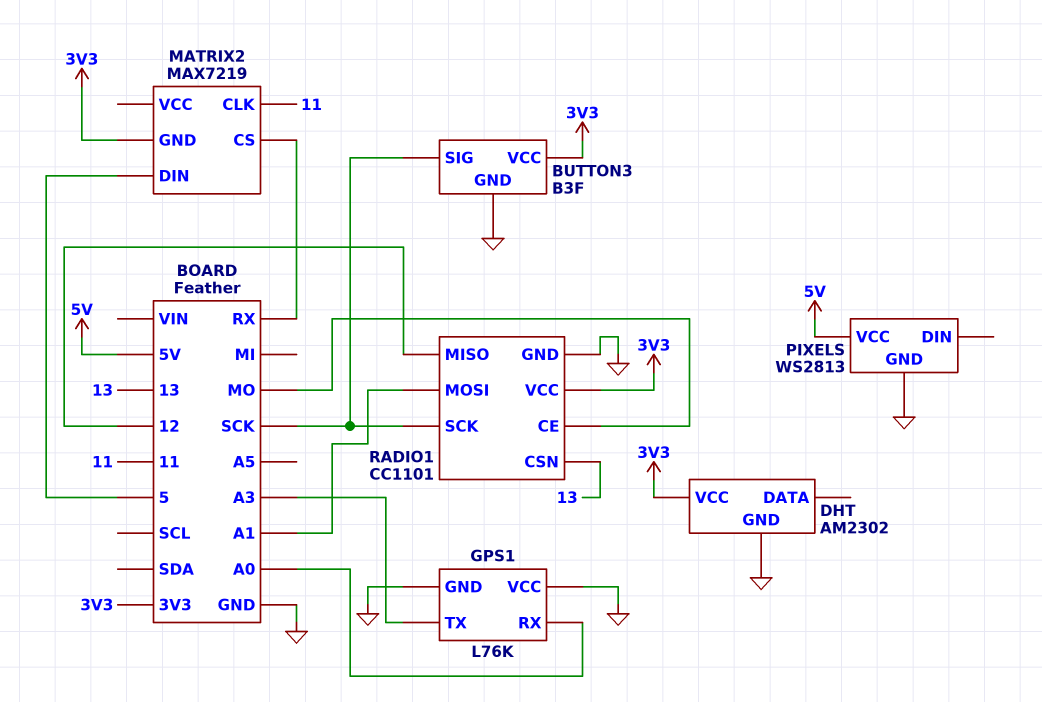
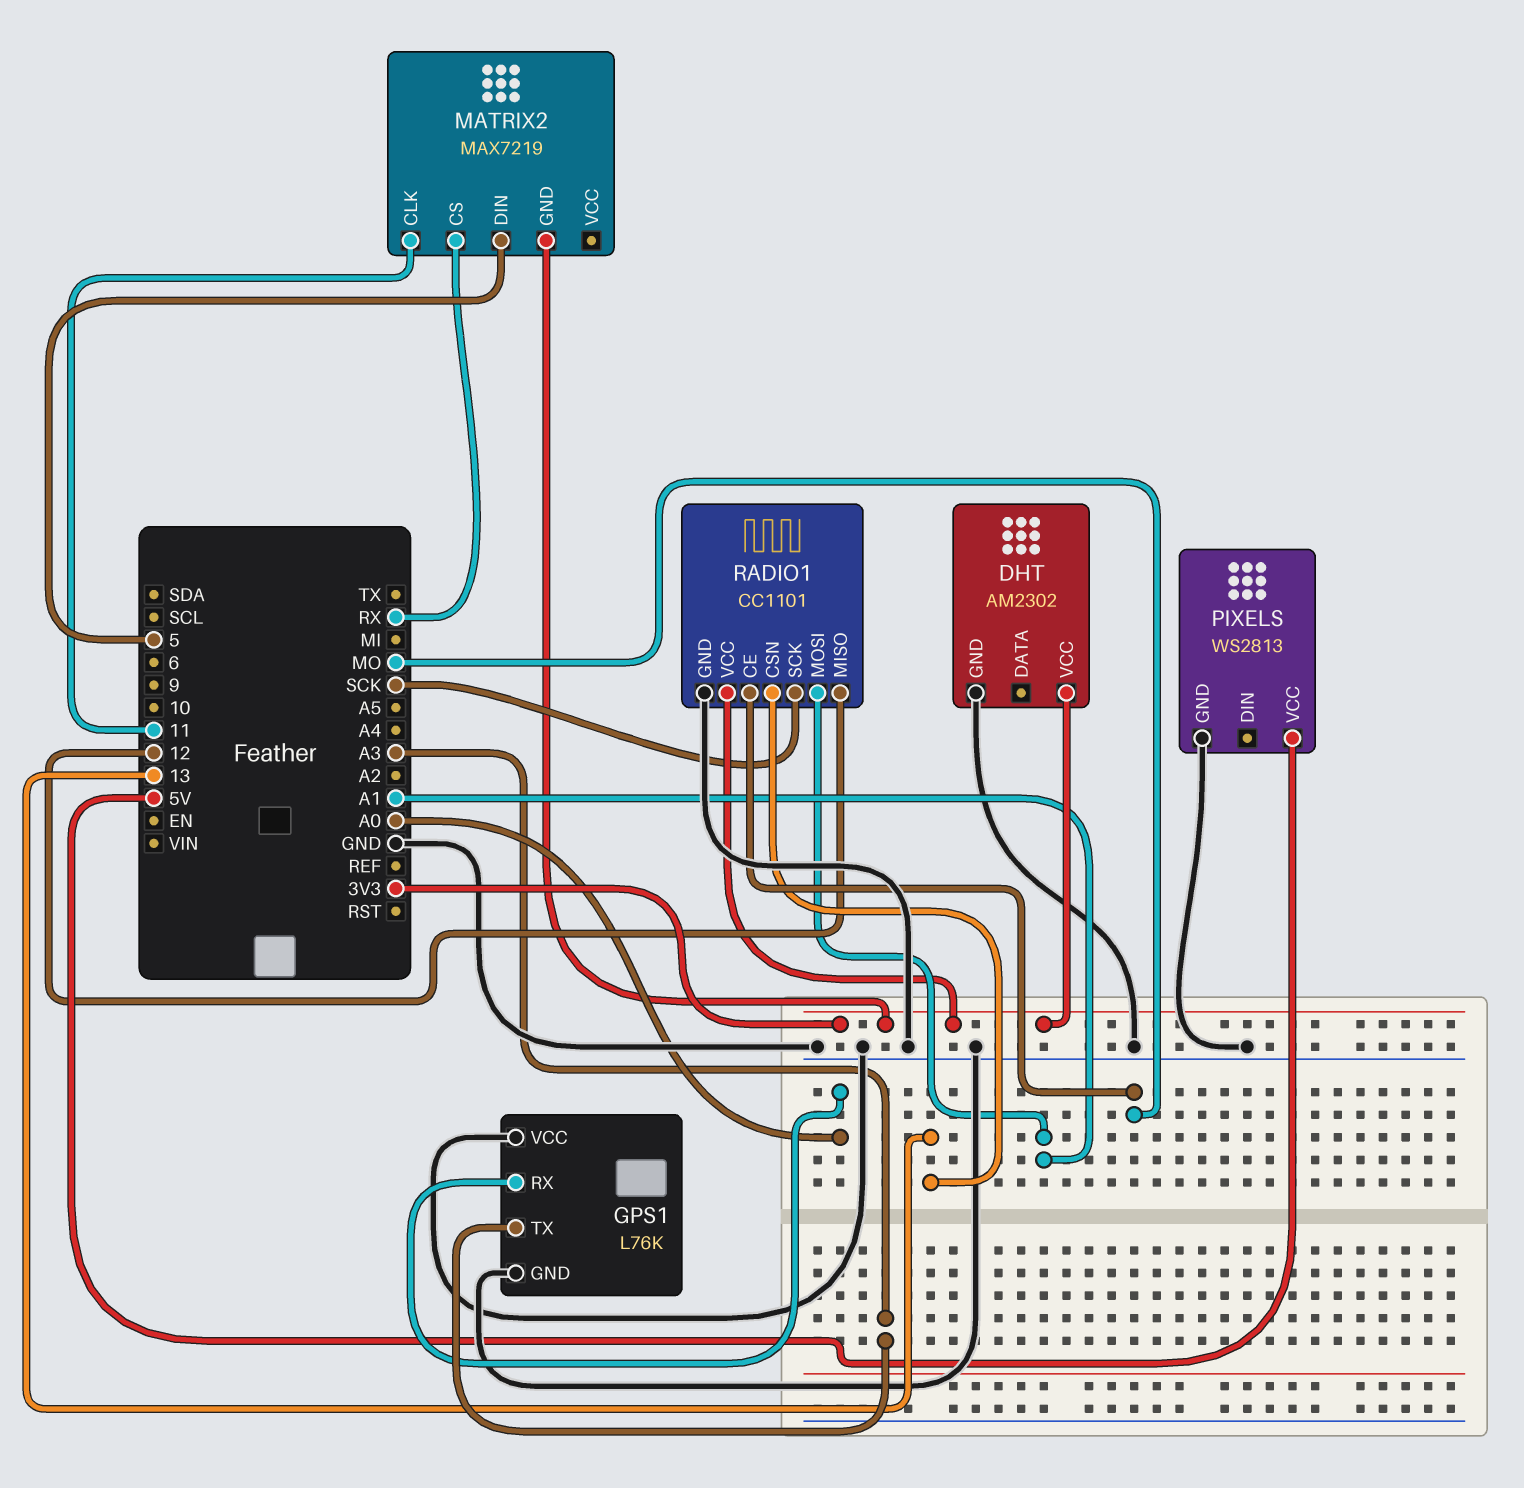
BUTTON3: B3F -> none
BUTTON3 pin GND: GND -> none
BUTTON3 pin SIG: SCK -> none
BUTTON3 pin VCC: 3V3 -> none

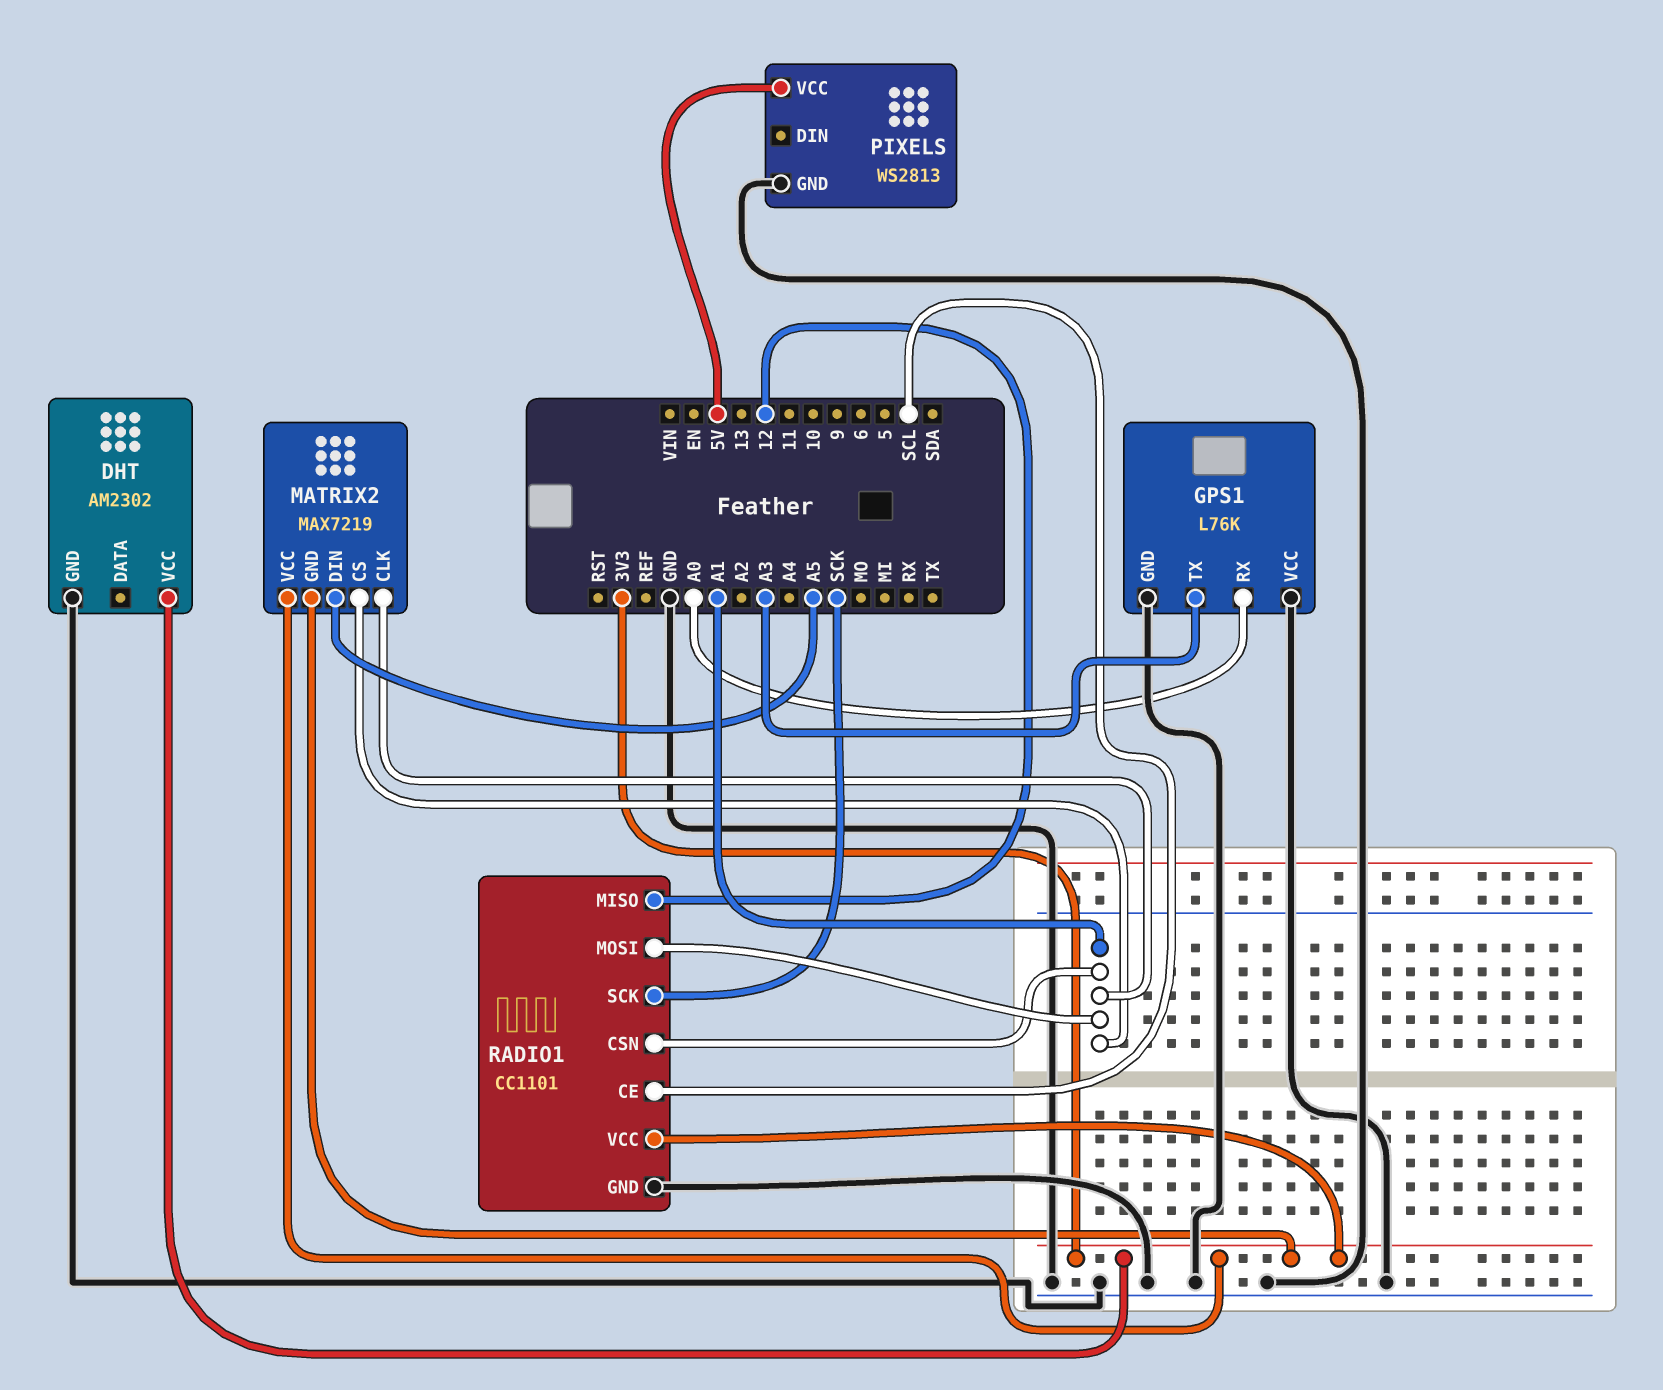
MATRIX2 pin CLK: 11 -> A1
MATRIX2 pin CS: RX -> A1
MATRIX2 pin DIN: 5 -> A5
MATRIX2 pin VCC: none -> 3V3
RADIO1 pin CE: MO -> SCL
RADIO1 pin CSN: 13 -> A1

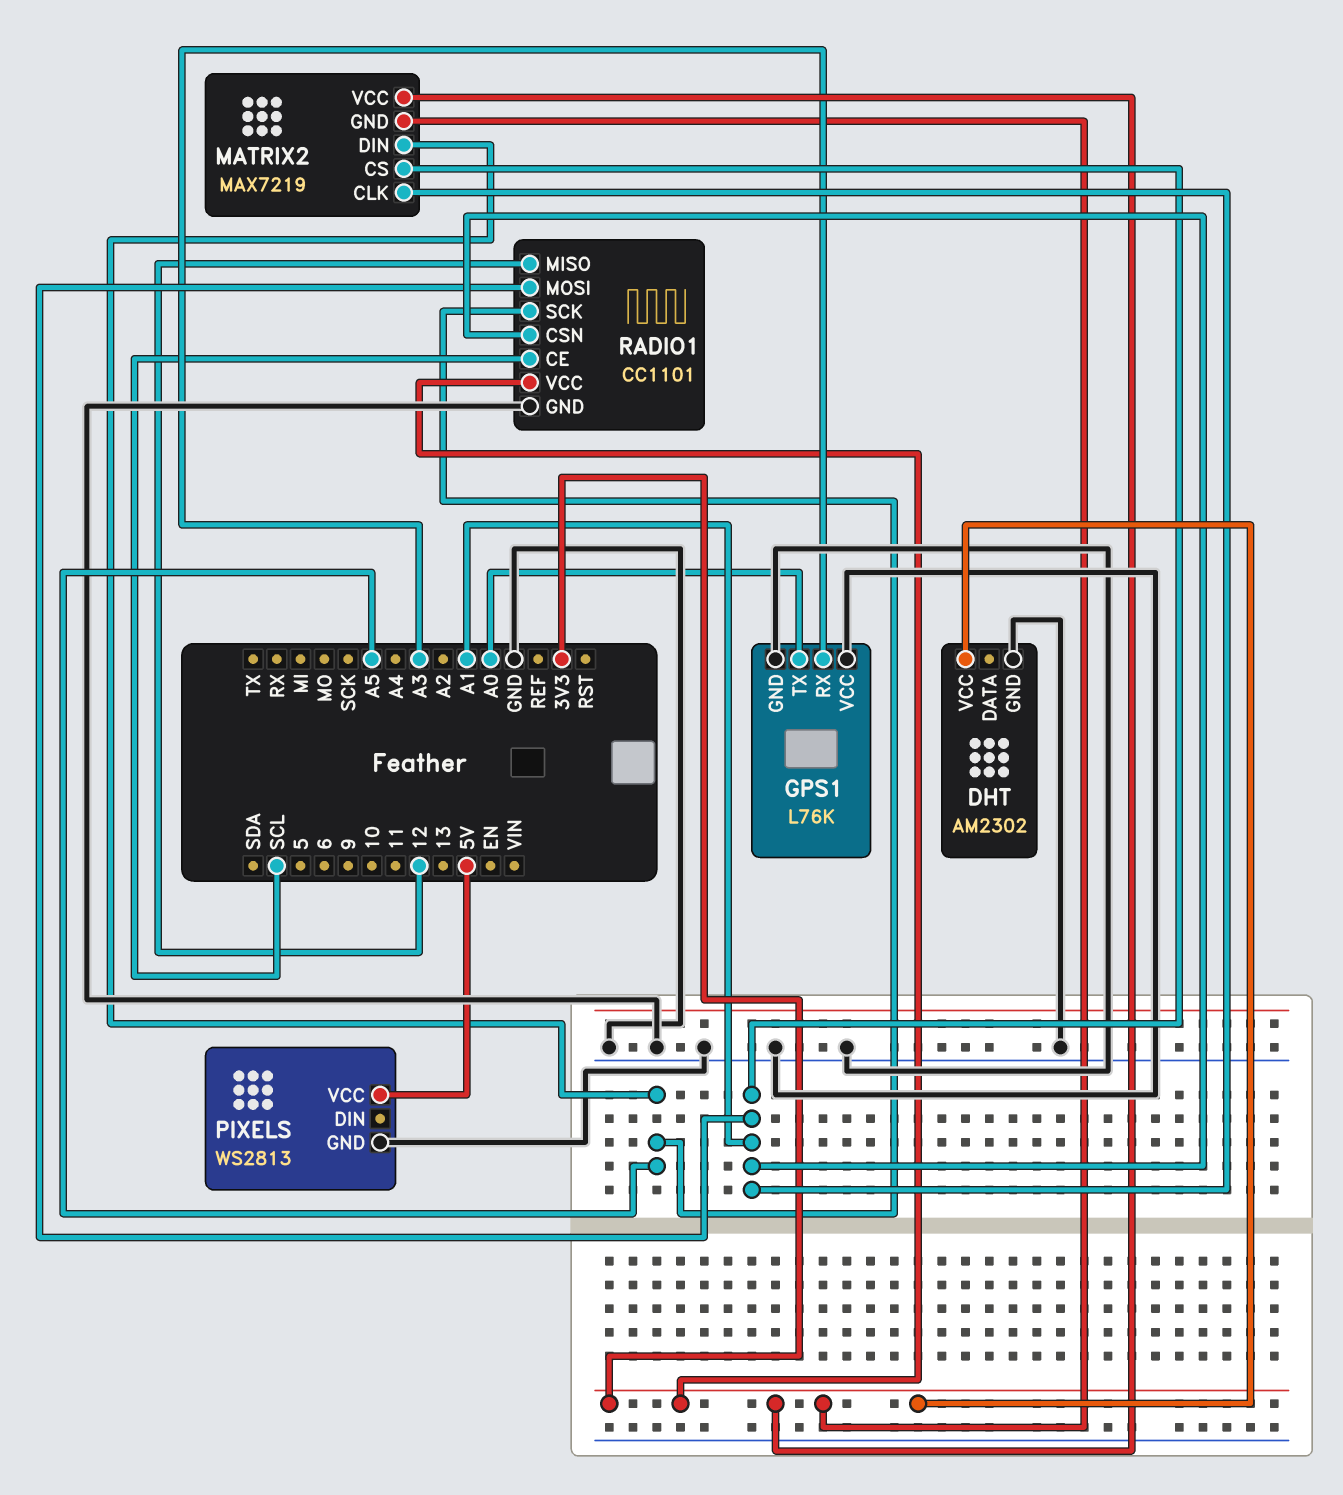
GPS1 pin RX: A0 -> A3
GPS1 pin TX: A3 -> A0
RADIO1 pin SCK: SCK -> A5

